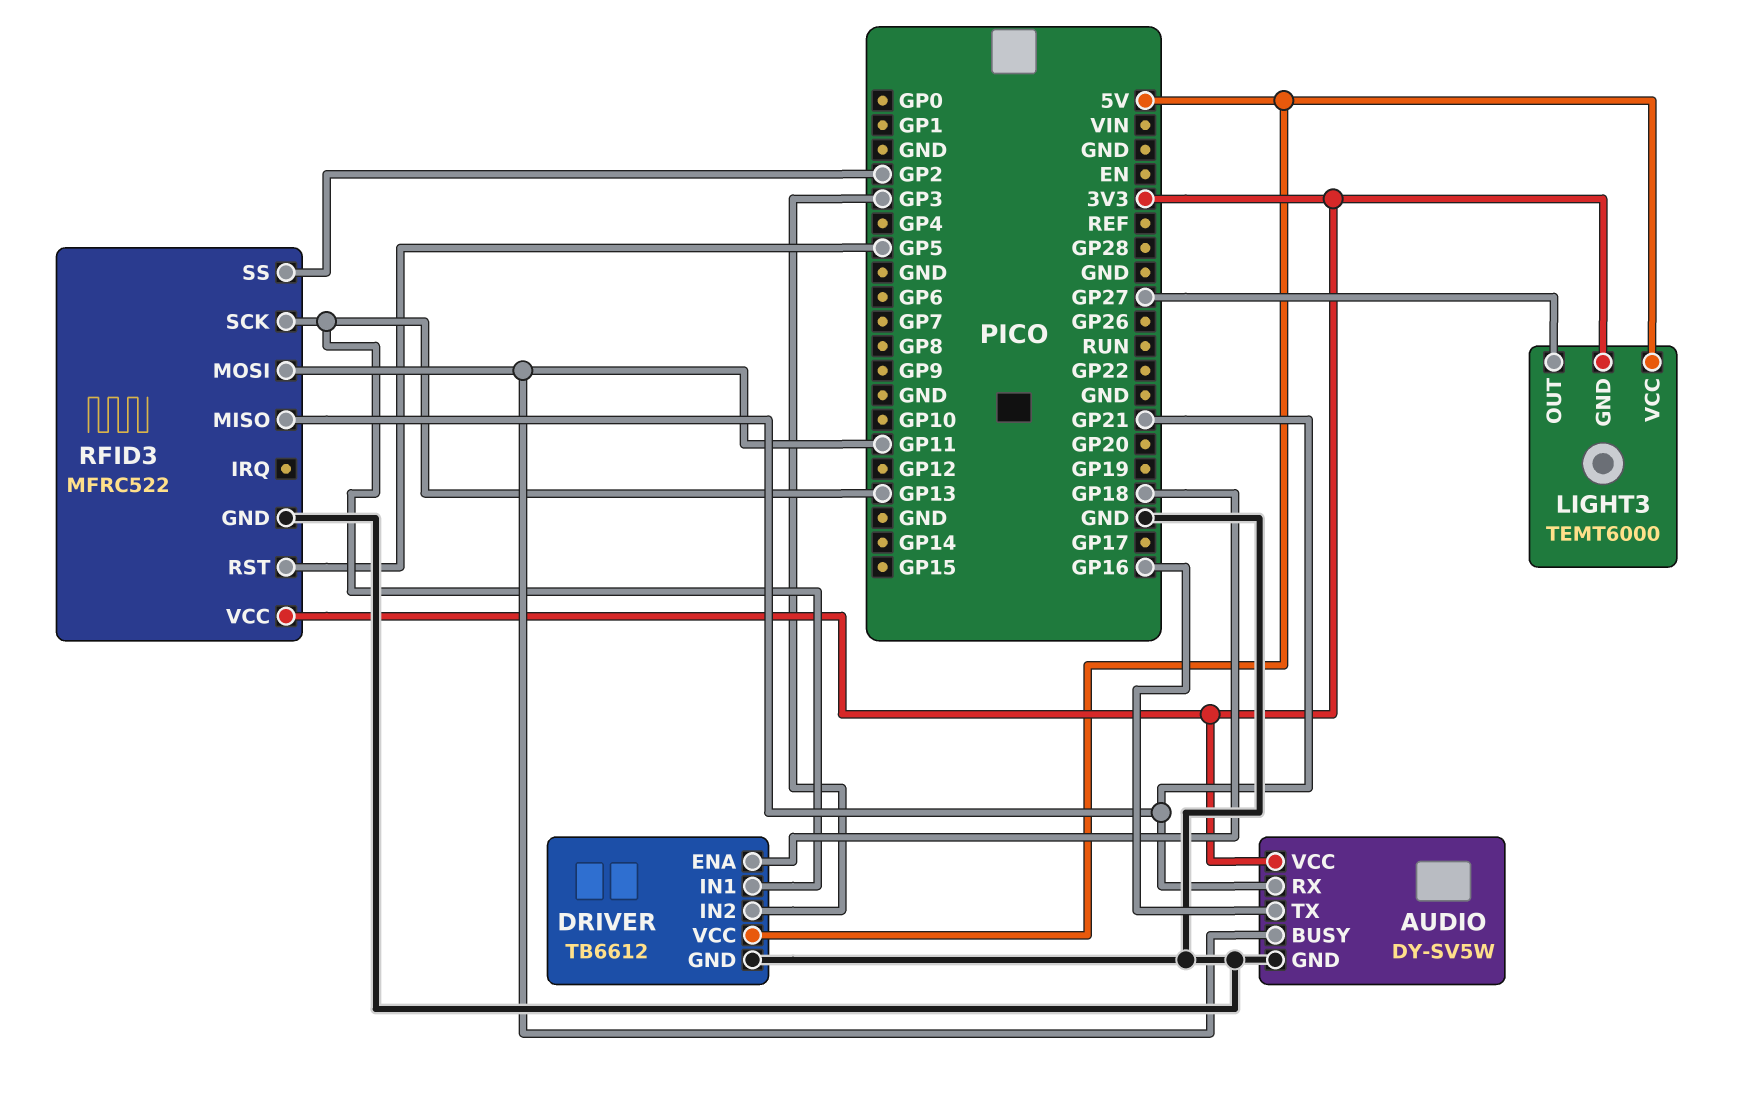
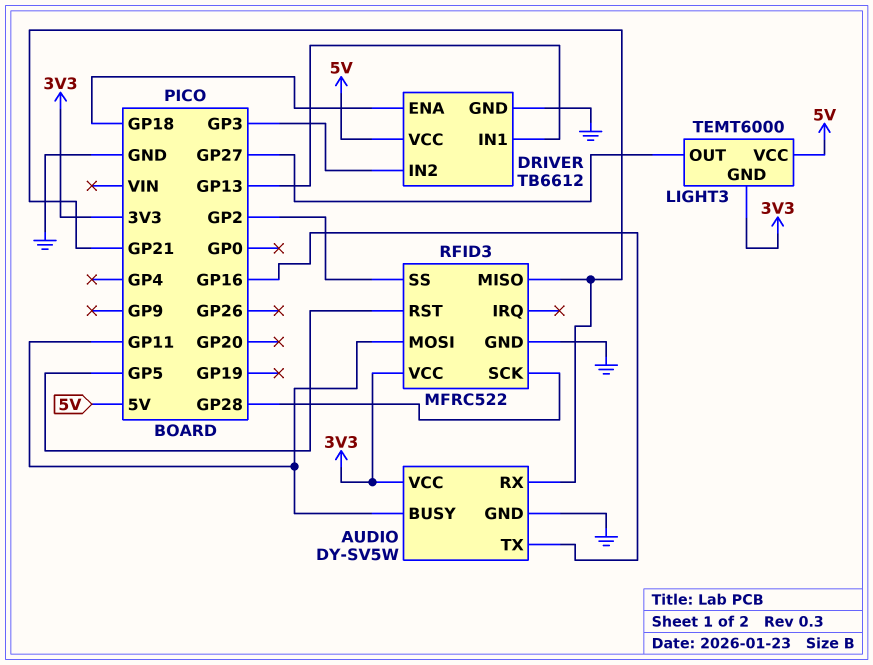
RFID3 pin SCK: GP13 -> GP28

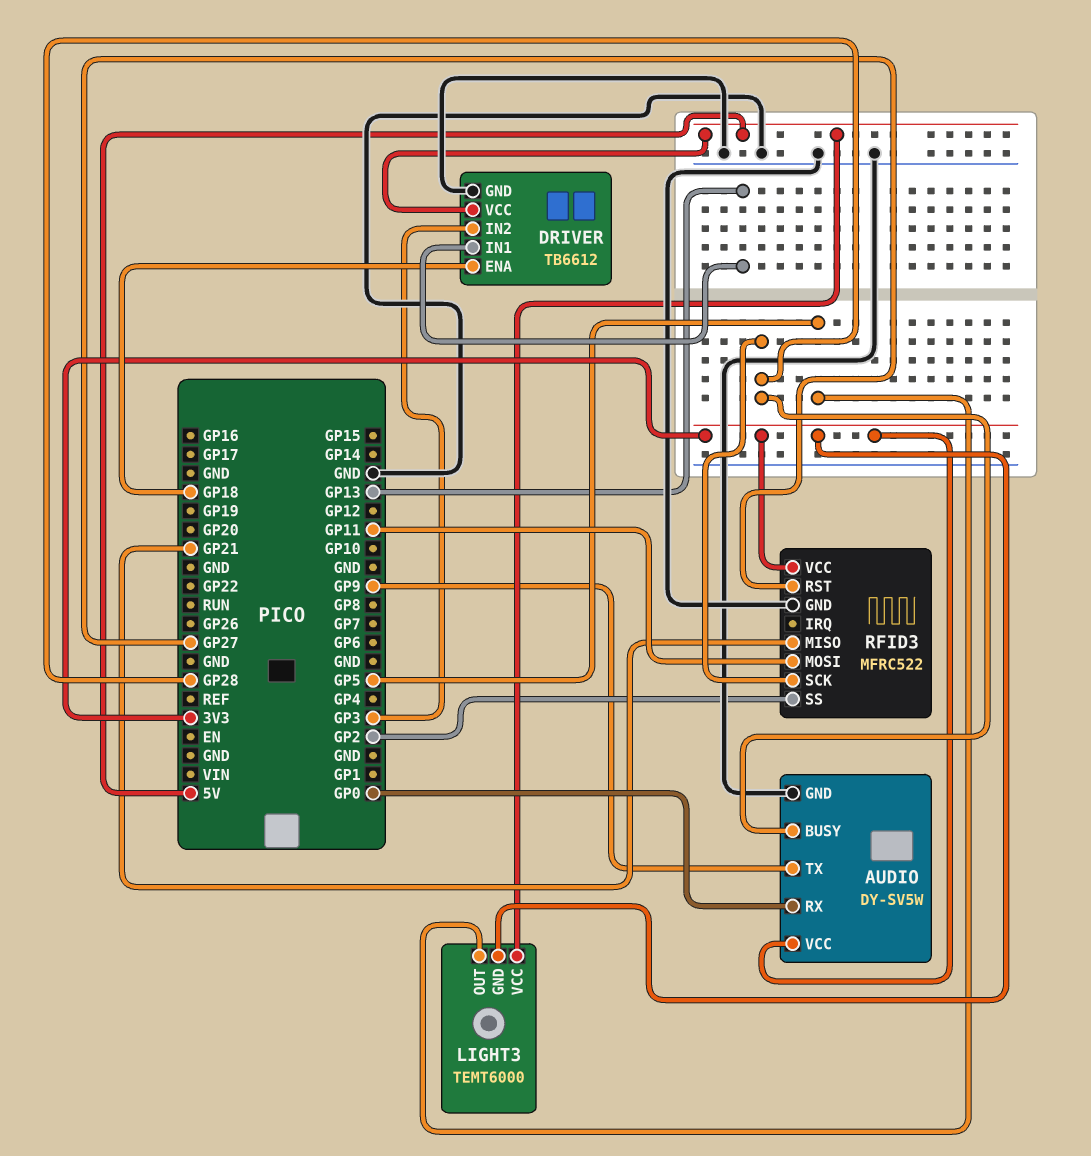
AUDIO pin BUSY: GP11 -> GP28
AUDIO pin RX: GP21 -> GP0
AUDIO pin TX: GP16 -> GP9
LIGHT3 pin OUT: GP27 -> GP5
RFID3 pin RST: GP5 -> GP27

